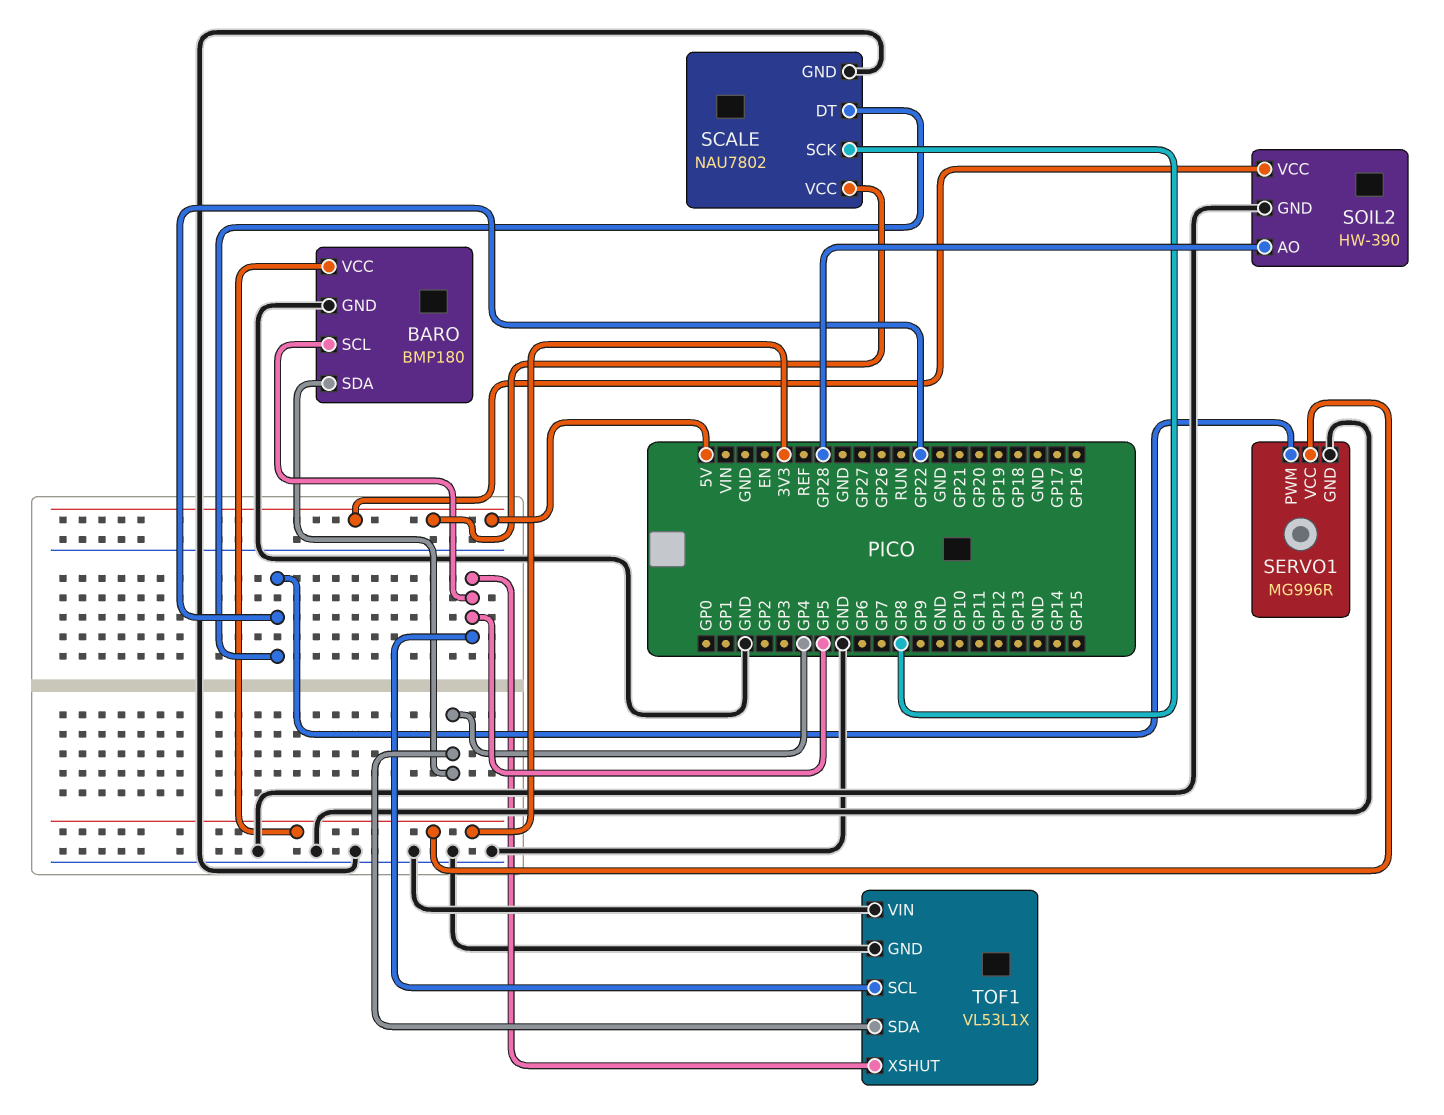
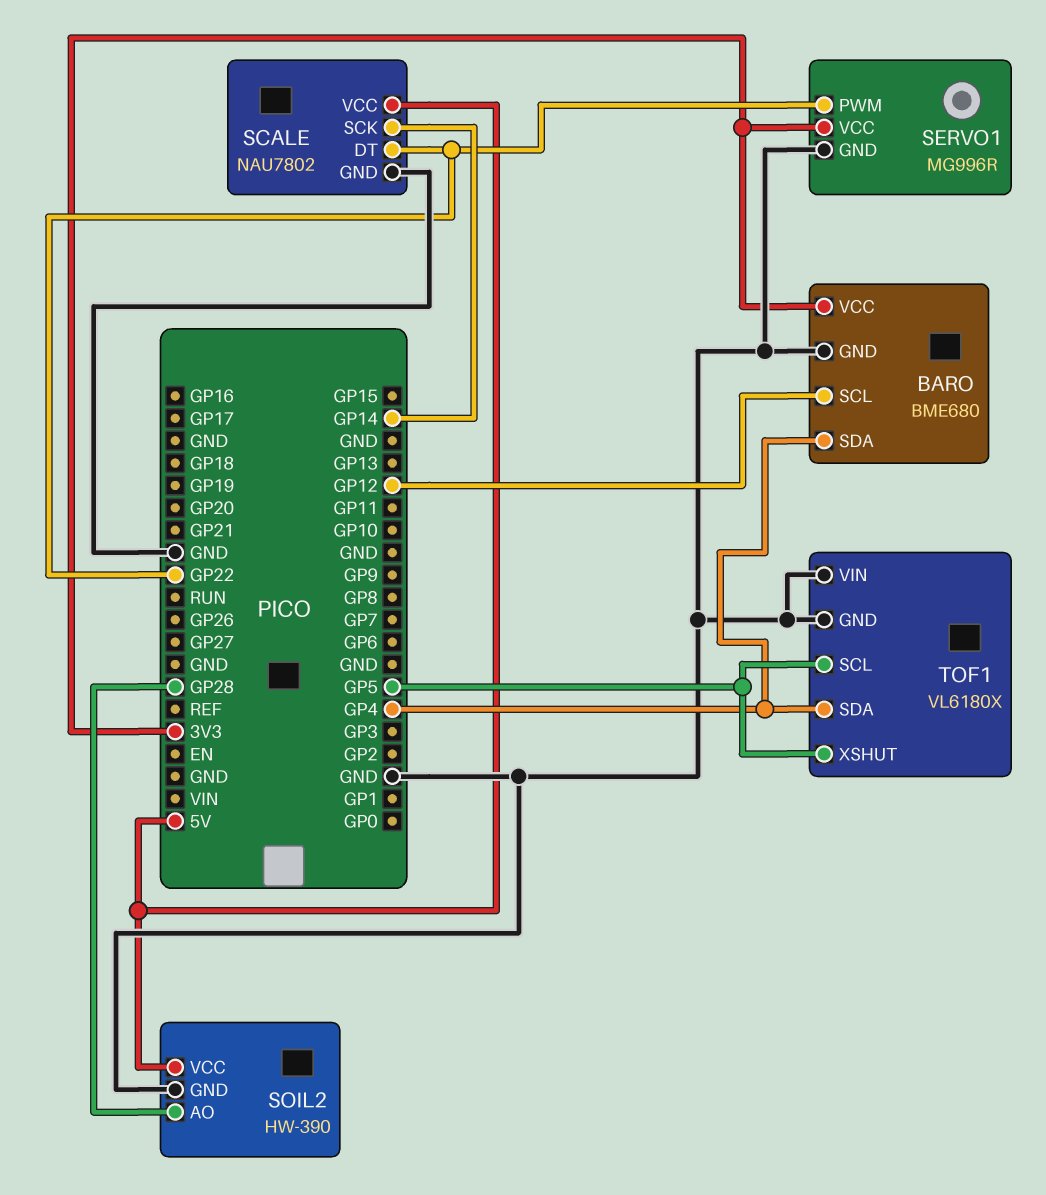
BARO: BMP180 -> BME680
BARO pin SCL: GP5 -> GP12
SCALE pin SCK: GP8 -> GP14
TOF1: VL53L1X -> VL6180X

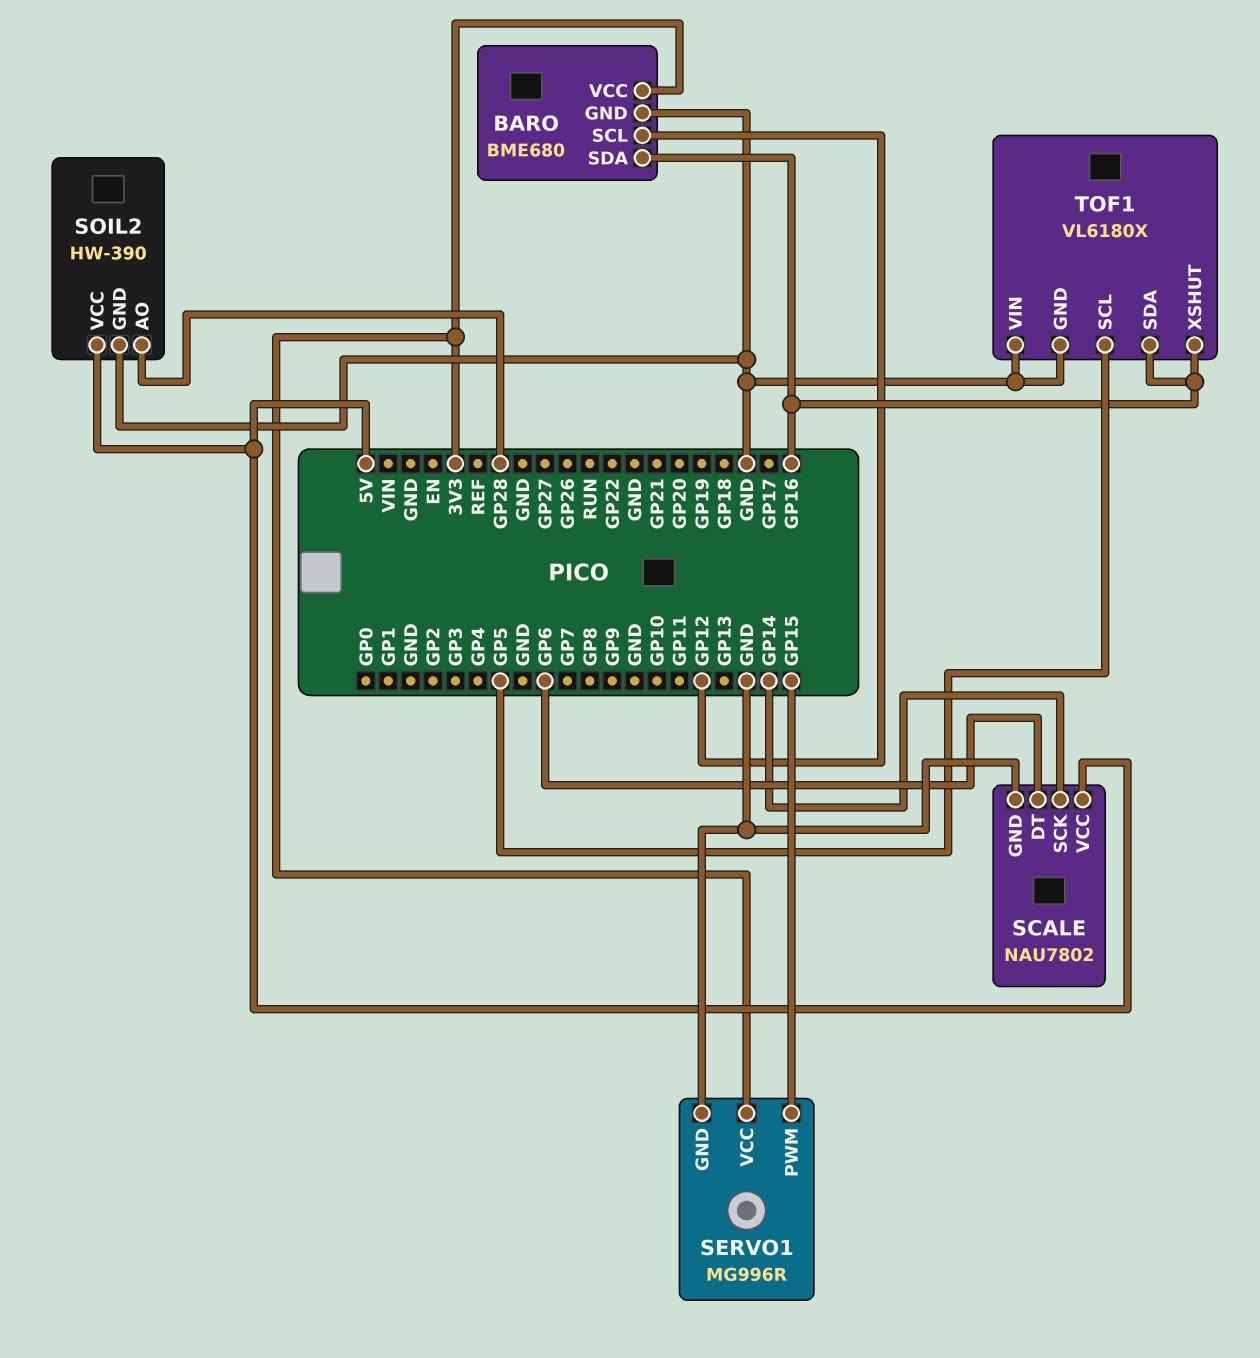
BARO pin SDA: GP4 -> GP16
SCALE pin DT: GP22 -> GP6
SERVO1 pin PWM: GP22 -> GP15
TOF1 pin SDA: GP4 -> GP16
TOF1 pin XSHUT: GP5 -> GP16

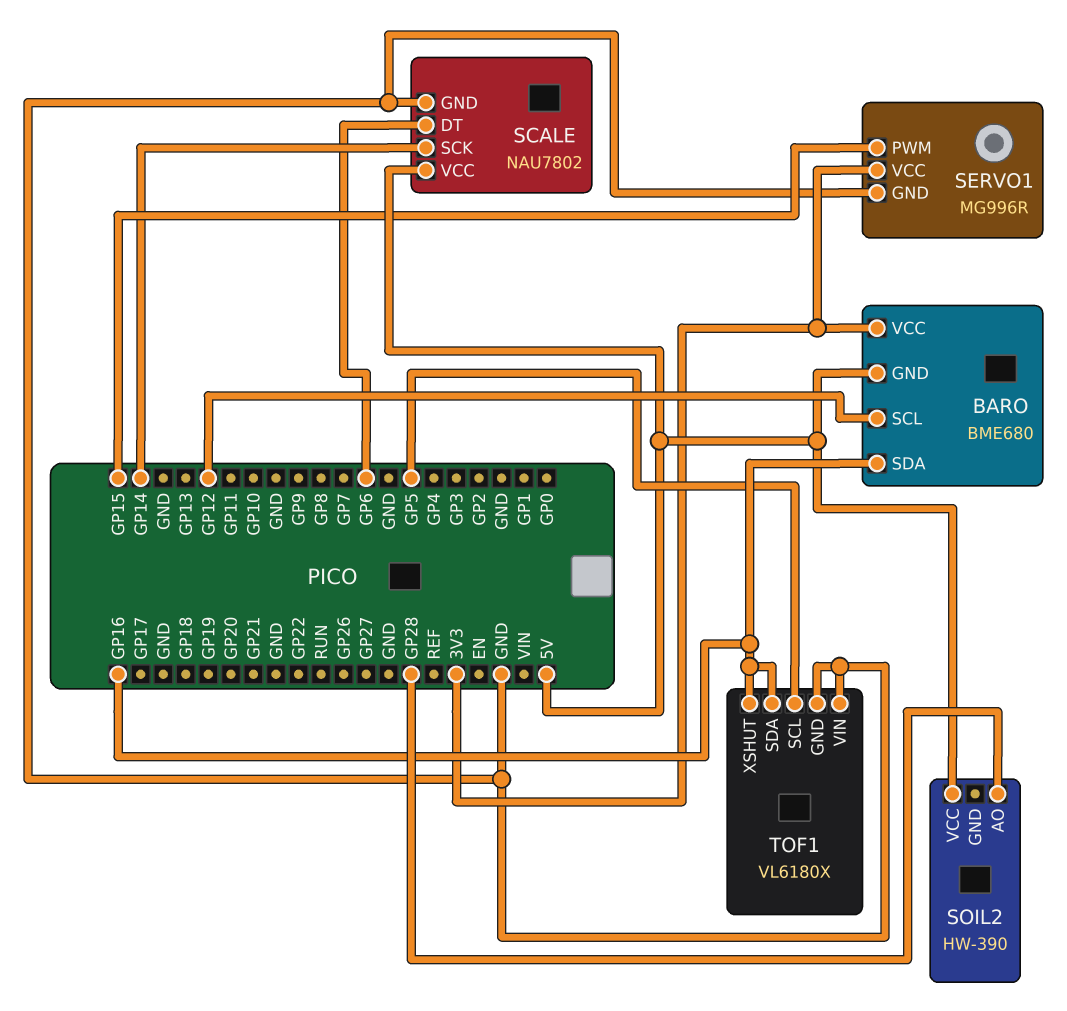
BARO pin GND: GND -> 5V
SOIL2 pin GND: GND -> none

